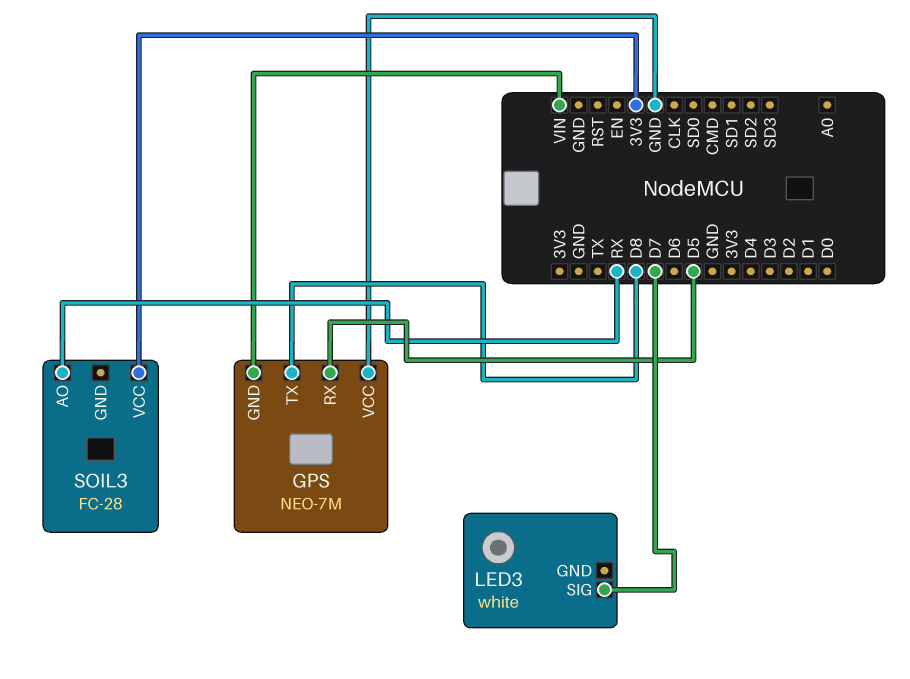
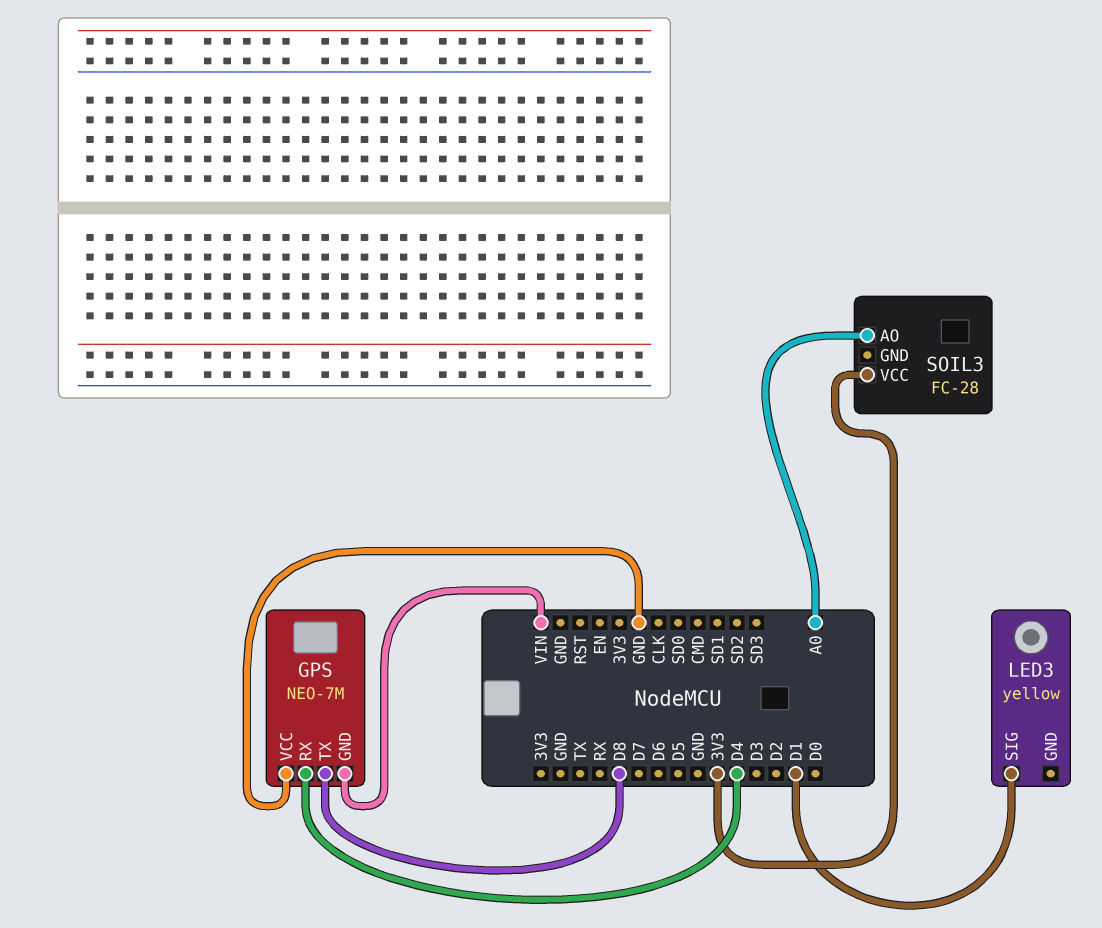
GPS pin RX: D5 -> D4
LED3: white -> yellow
LED3 pin SIG: D7 -> D1
SOIL3 pin AO: RX -> A0

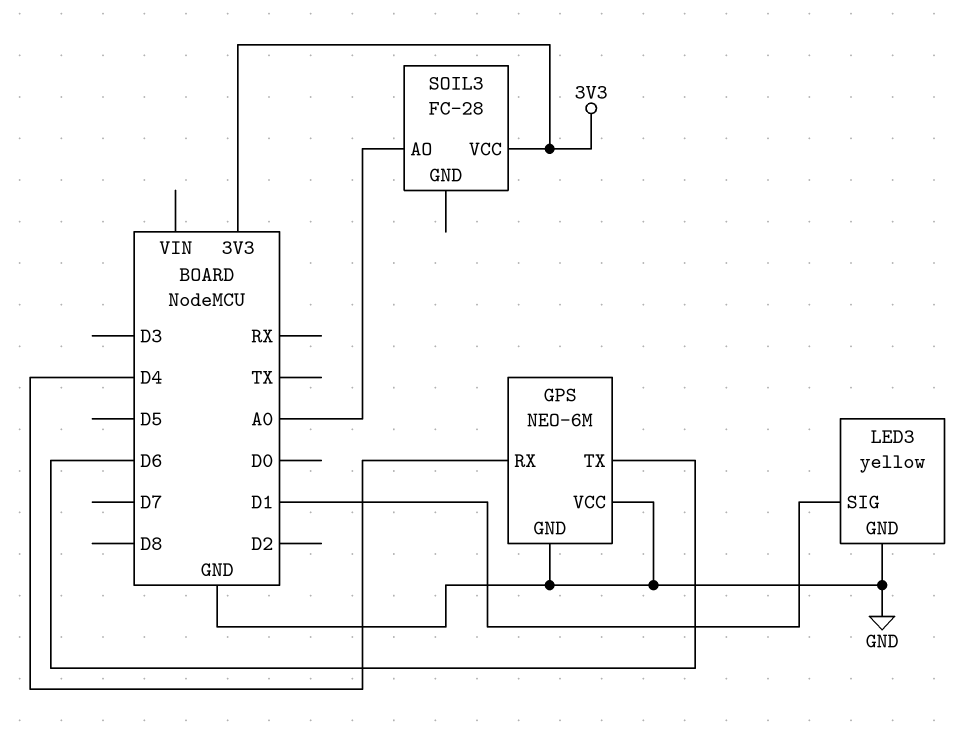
GPS: NEO-7M -> NEO-6M
GPS pin GND: VIN -> GND
GPS pin TX: D8 -> D6
LED3 pin GND: none -> GND

